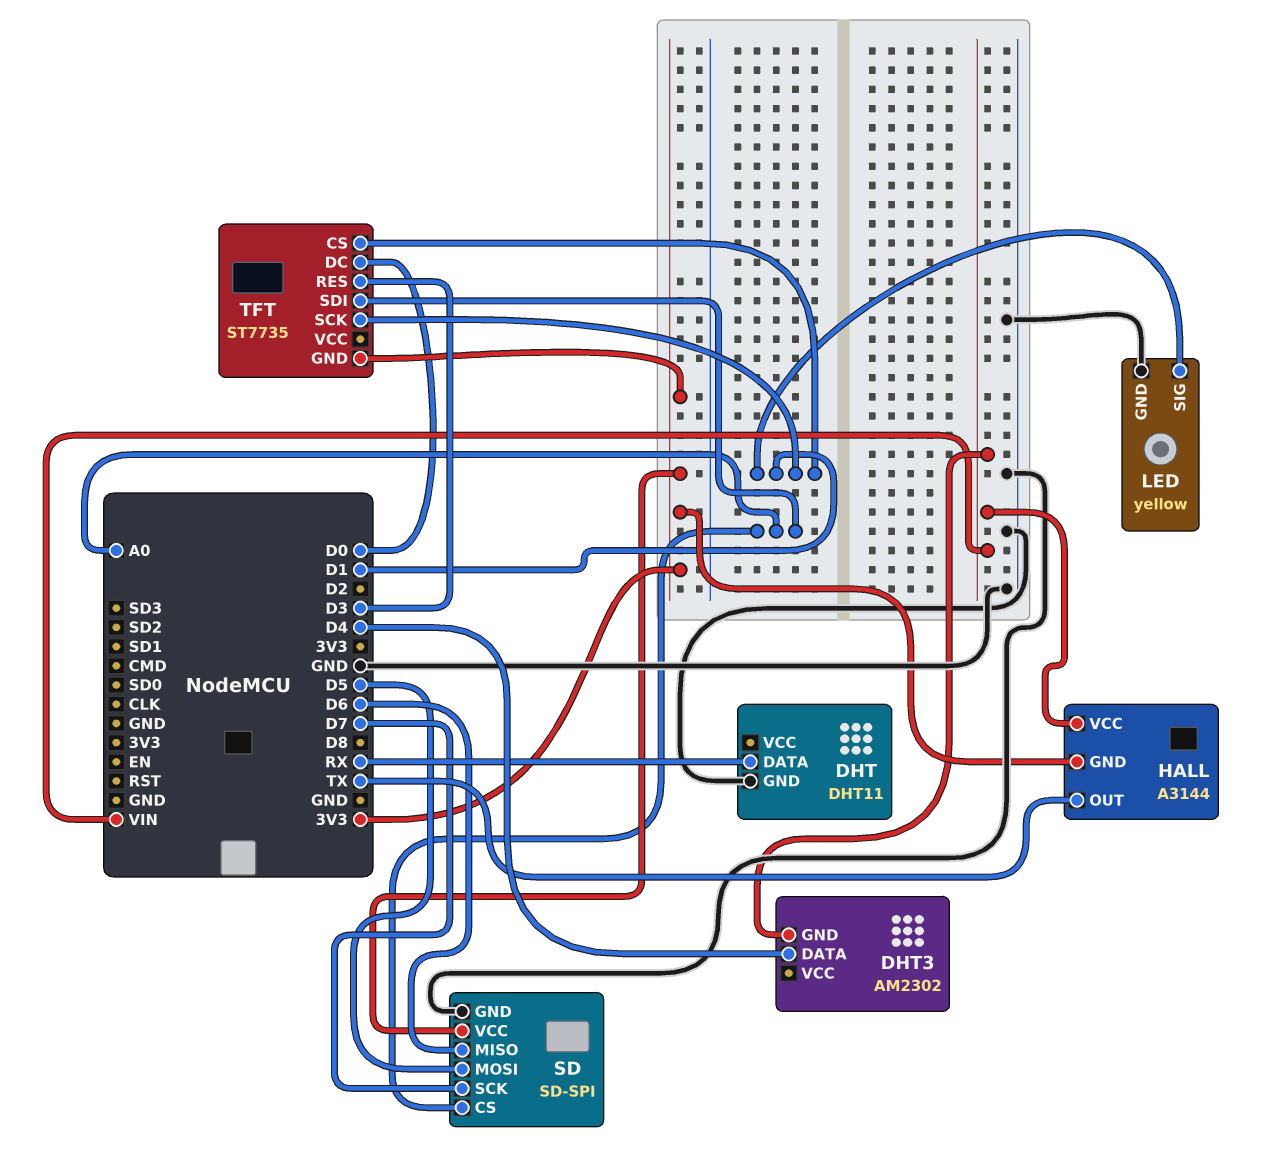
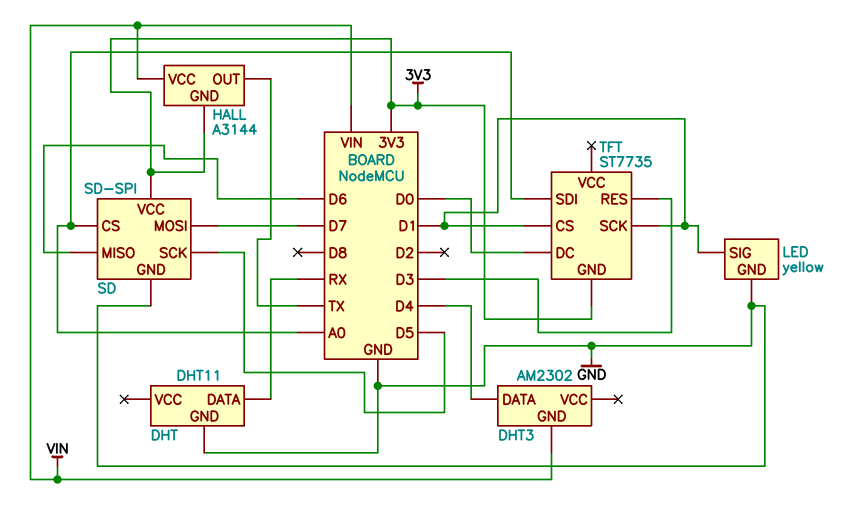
SD pin MOSI: D5 -> D7
SD pin SCK: D7 -> D5

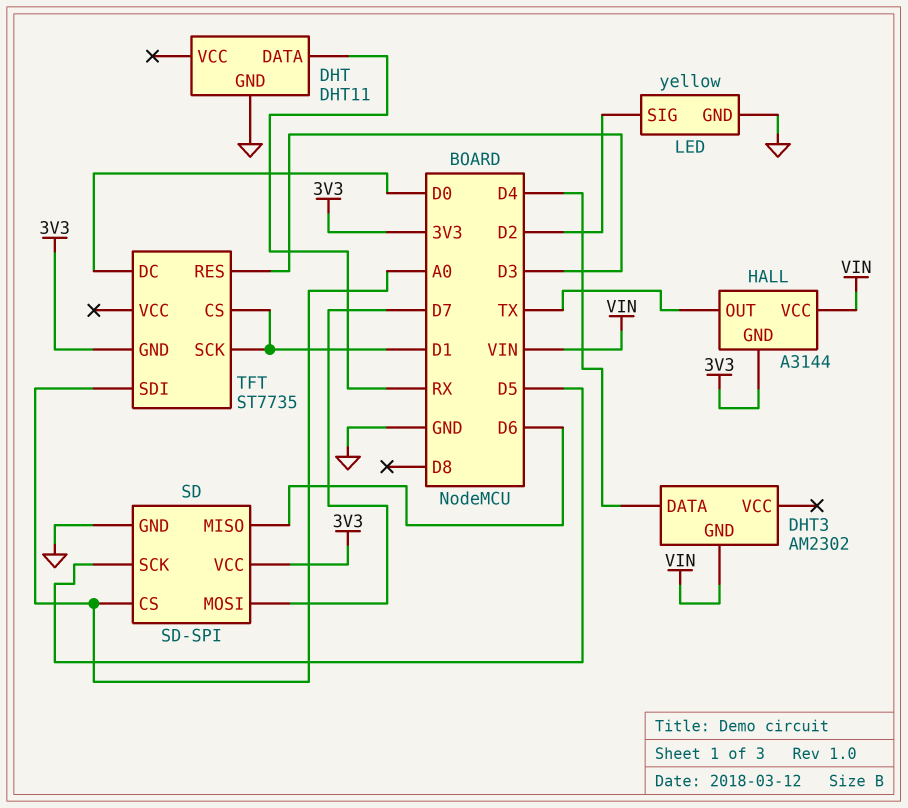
LED pin SIG: D1 -> D2

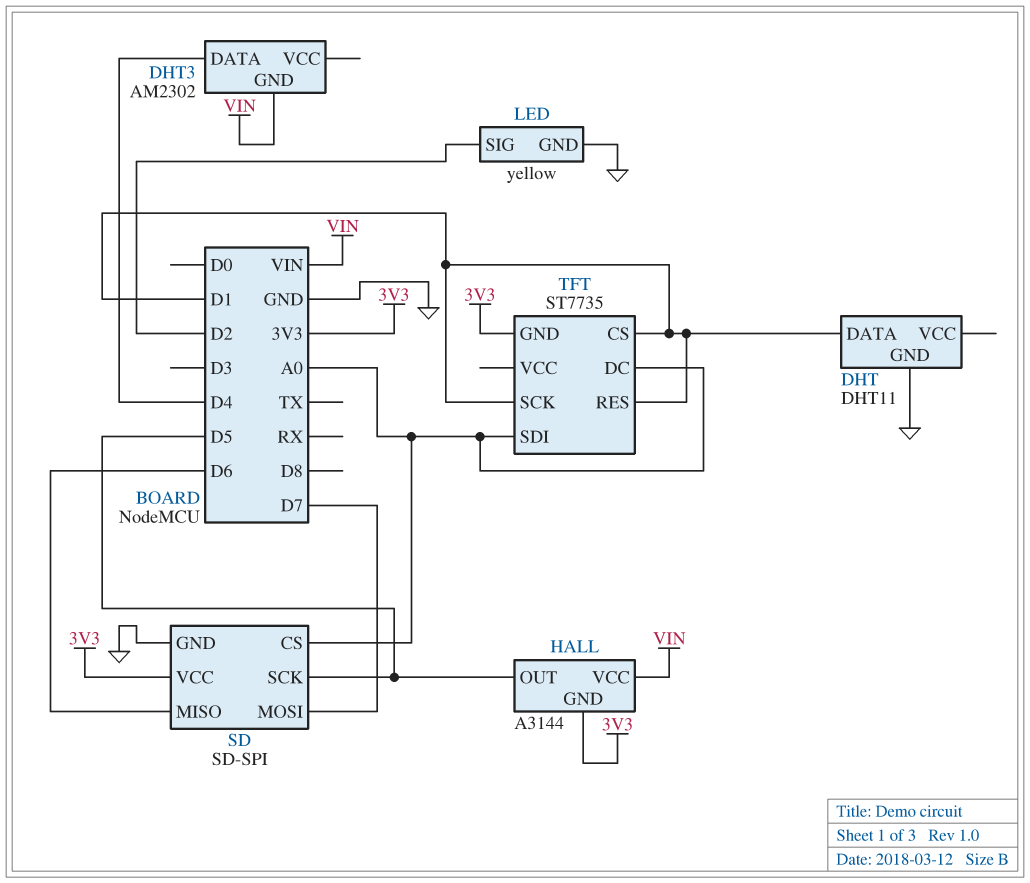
DHT pin DATA: RX -> D1
HALL pin OUT: TX -> D5
TFT pin DC: D0 -> A0
TFT pin RES: D3 -> D1

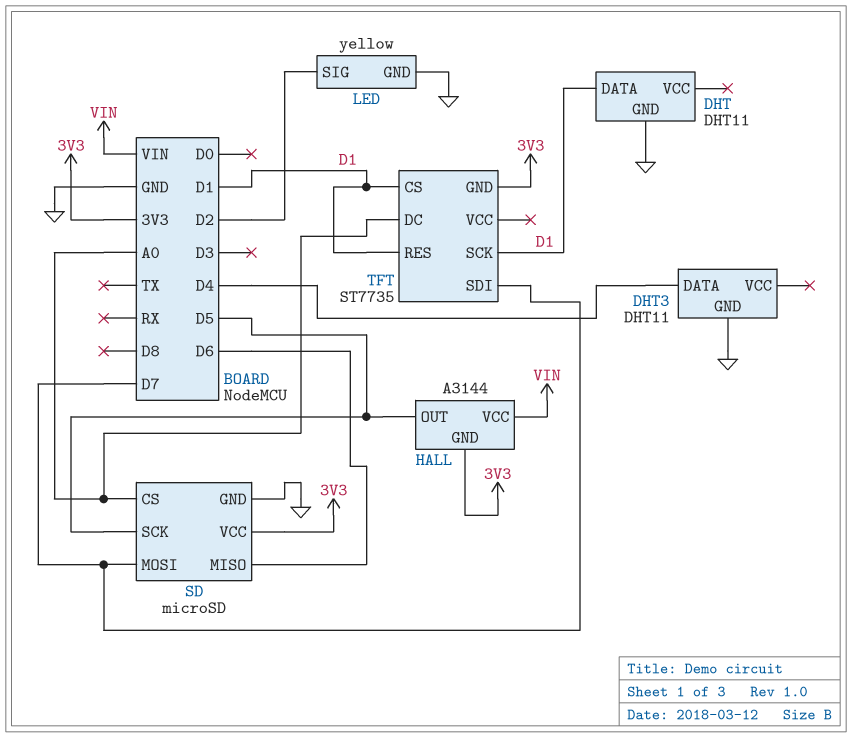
DHT3: AM2302 -> DHT11
DHT3 pin GND: VIN -> GND
SD: SD-SPI -> microSD
TFT pin SDI: A0 -> D7

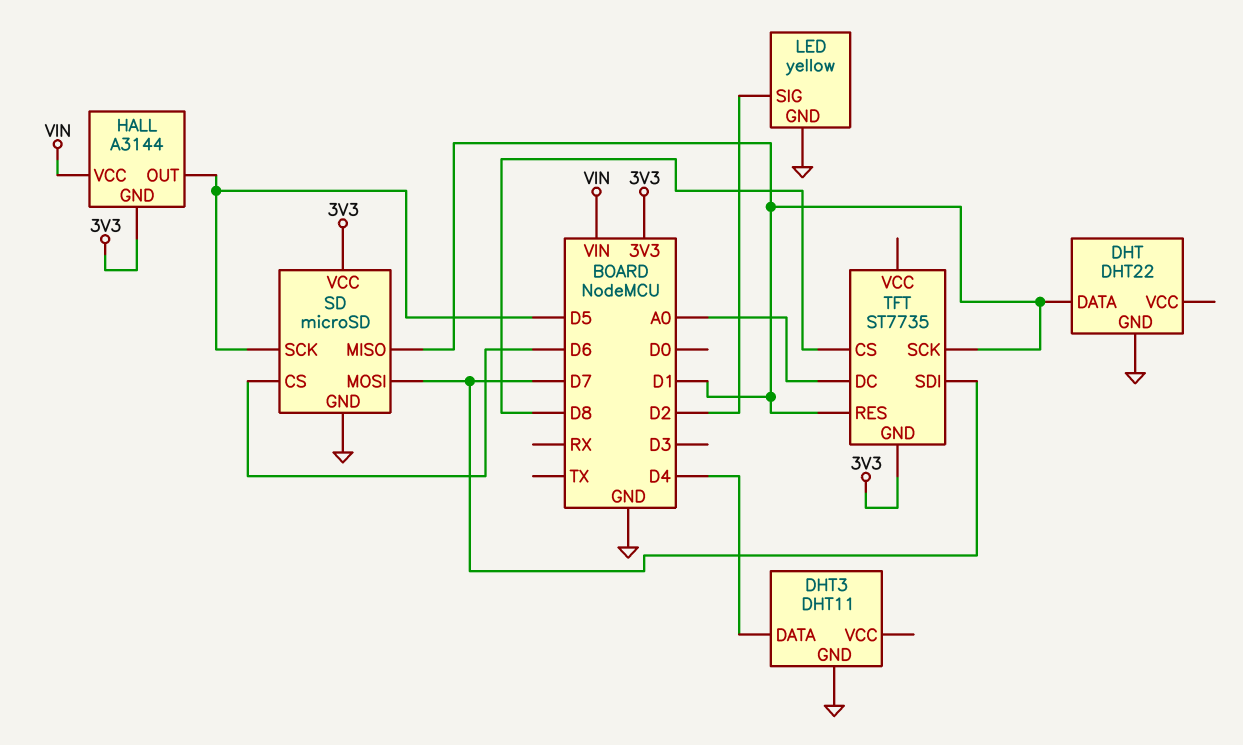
DHT: DHT11 -> DHT22
SD pin CS: A0 -> D6
SD pin MISO: D6 -> D1
TFT pin CS: D1 -> D8

